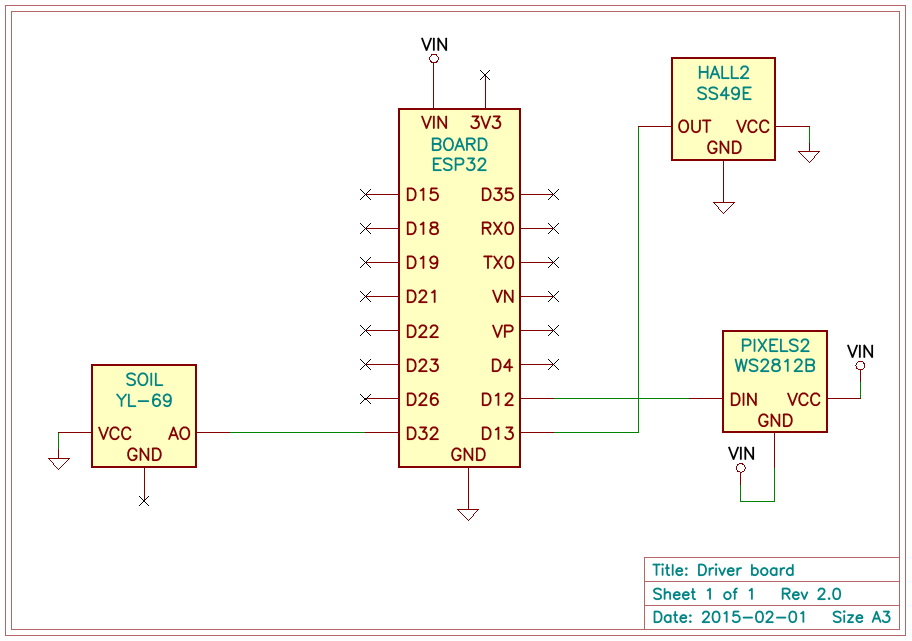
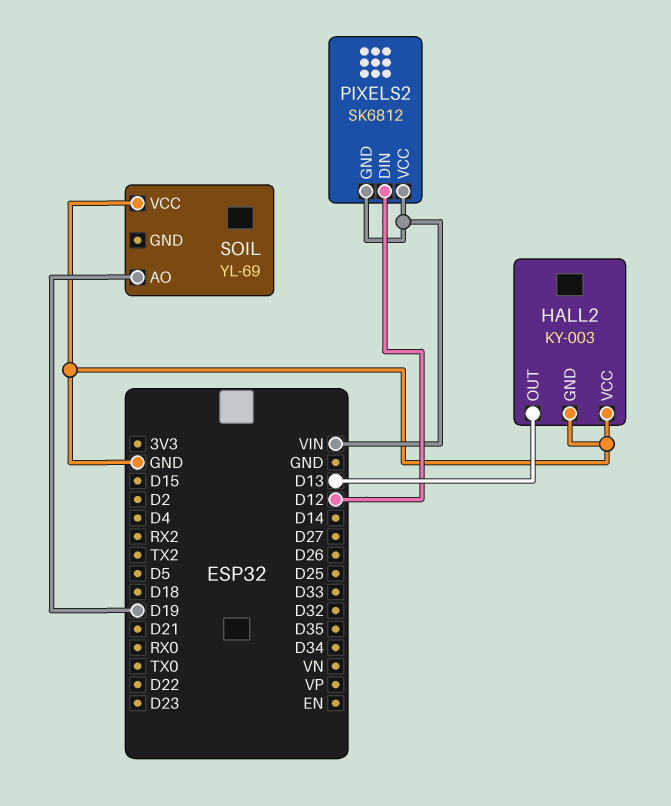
HALL2: SS49E -> KY-003
PIXELS2: WS2812B -> SK6812
SOIL pin AO: D32 -> D19

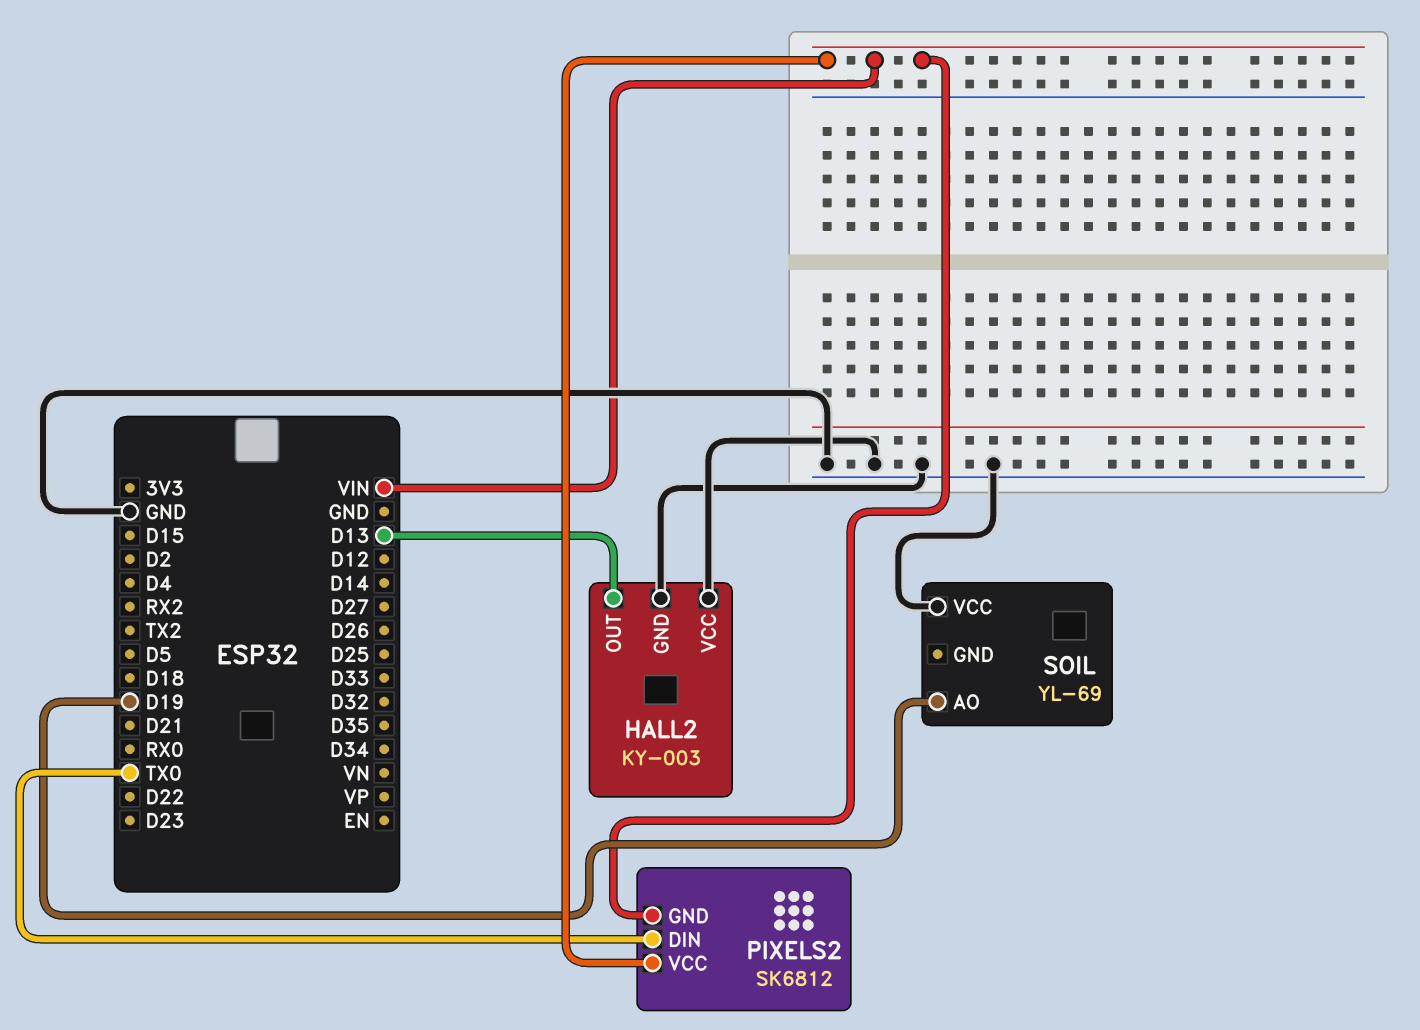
PIXELS2 pin DIN: D12 -> TX0

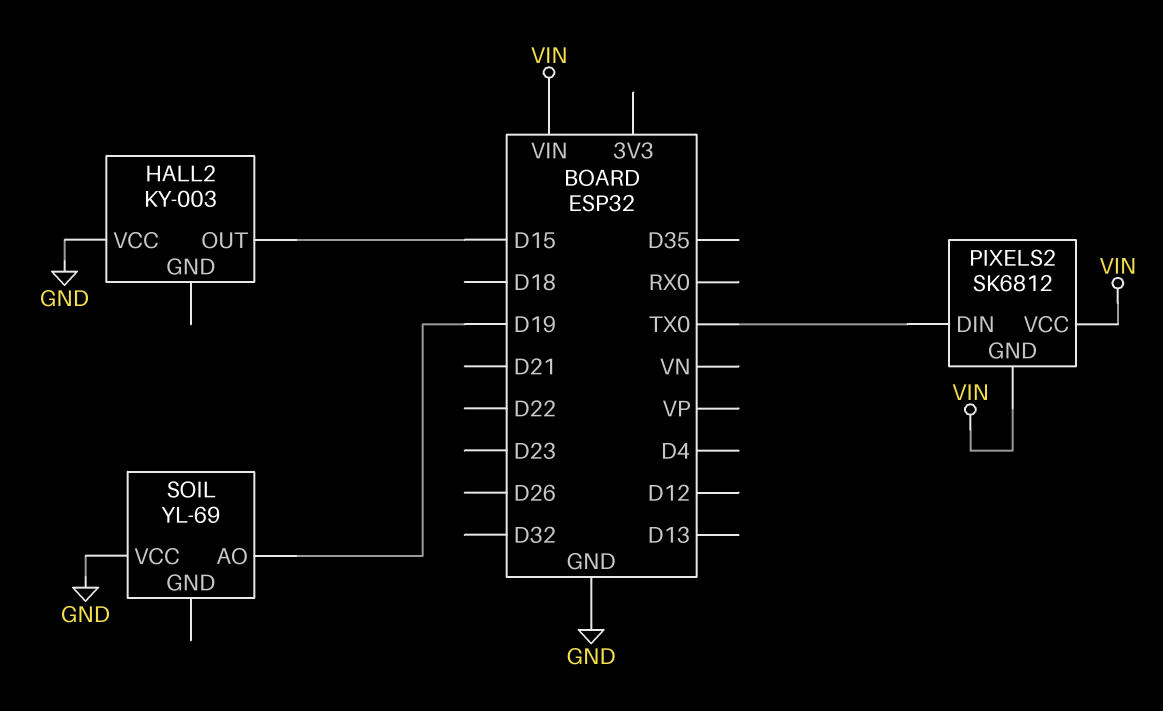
HALL2 pin GND: GND -> none
HALL2 pin OUT: D13 -> D15

